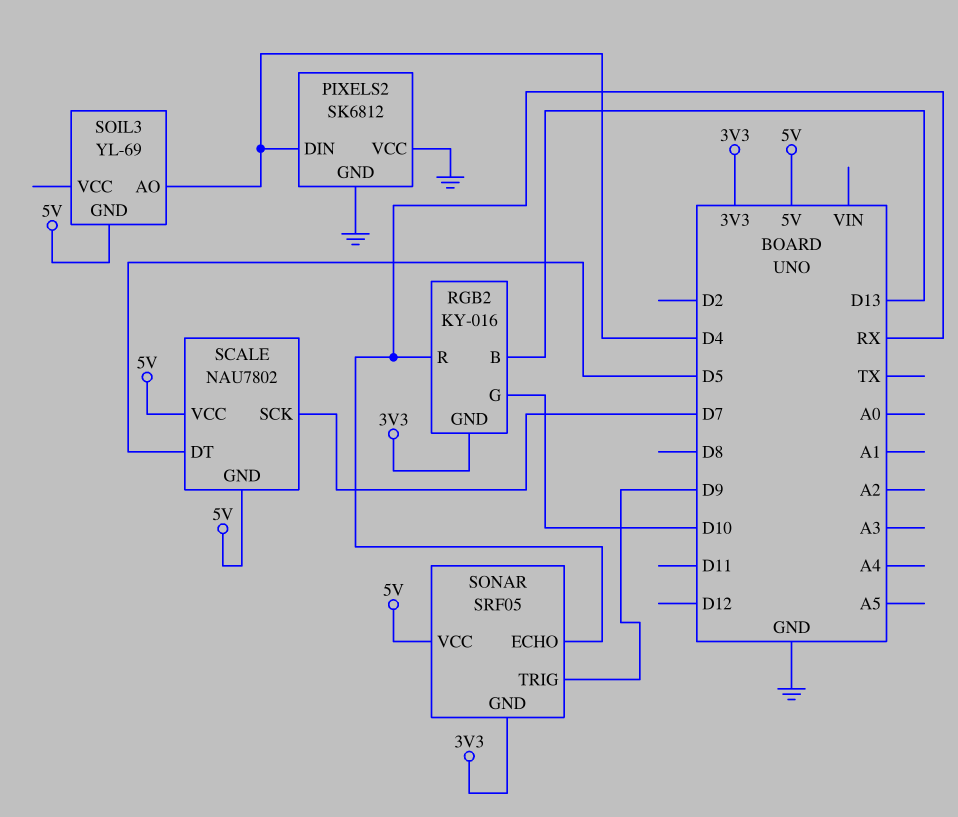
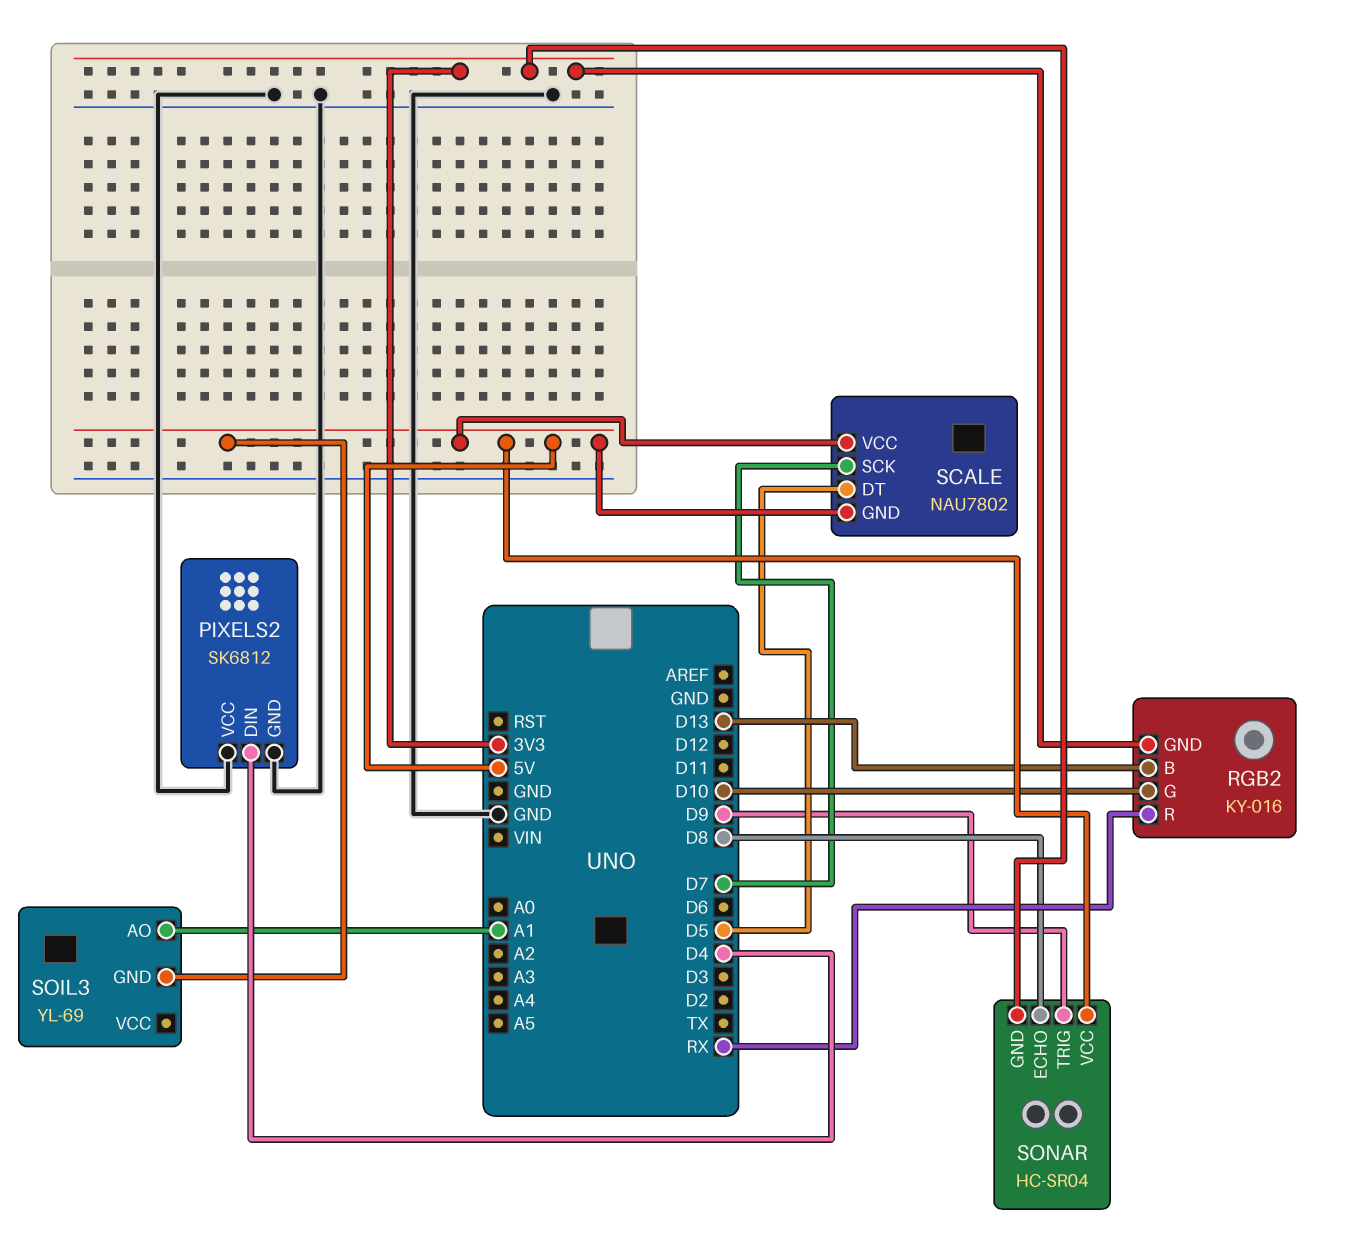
SOIL3 pin AO: D4 -> A1
SONAR: SRF05 -> HC-SR04
SONAR pin ECHO: RX -> D8

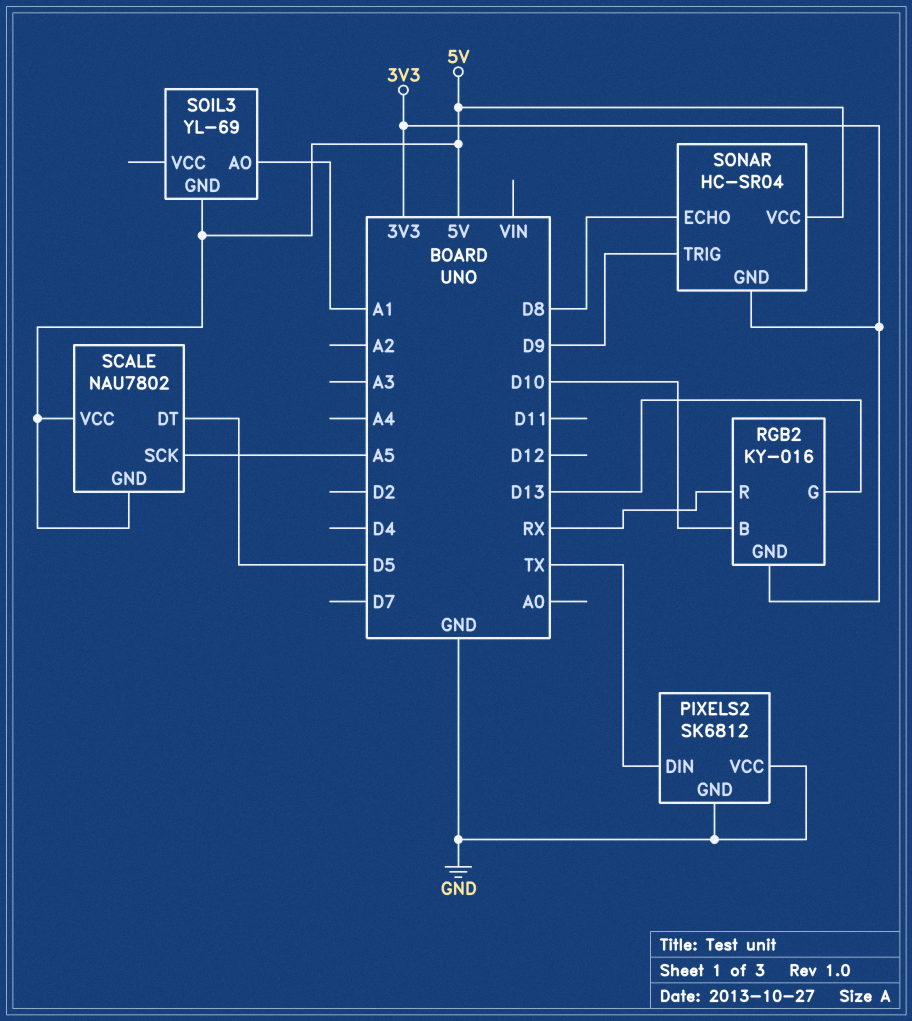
PIXELS2 pin DIN: D4 -> TX
RGB2 pin B: D13 -> D10
RGB2 pin G: D10 -> D13
SCALE pin SCK: D7 -> A5

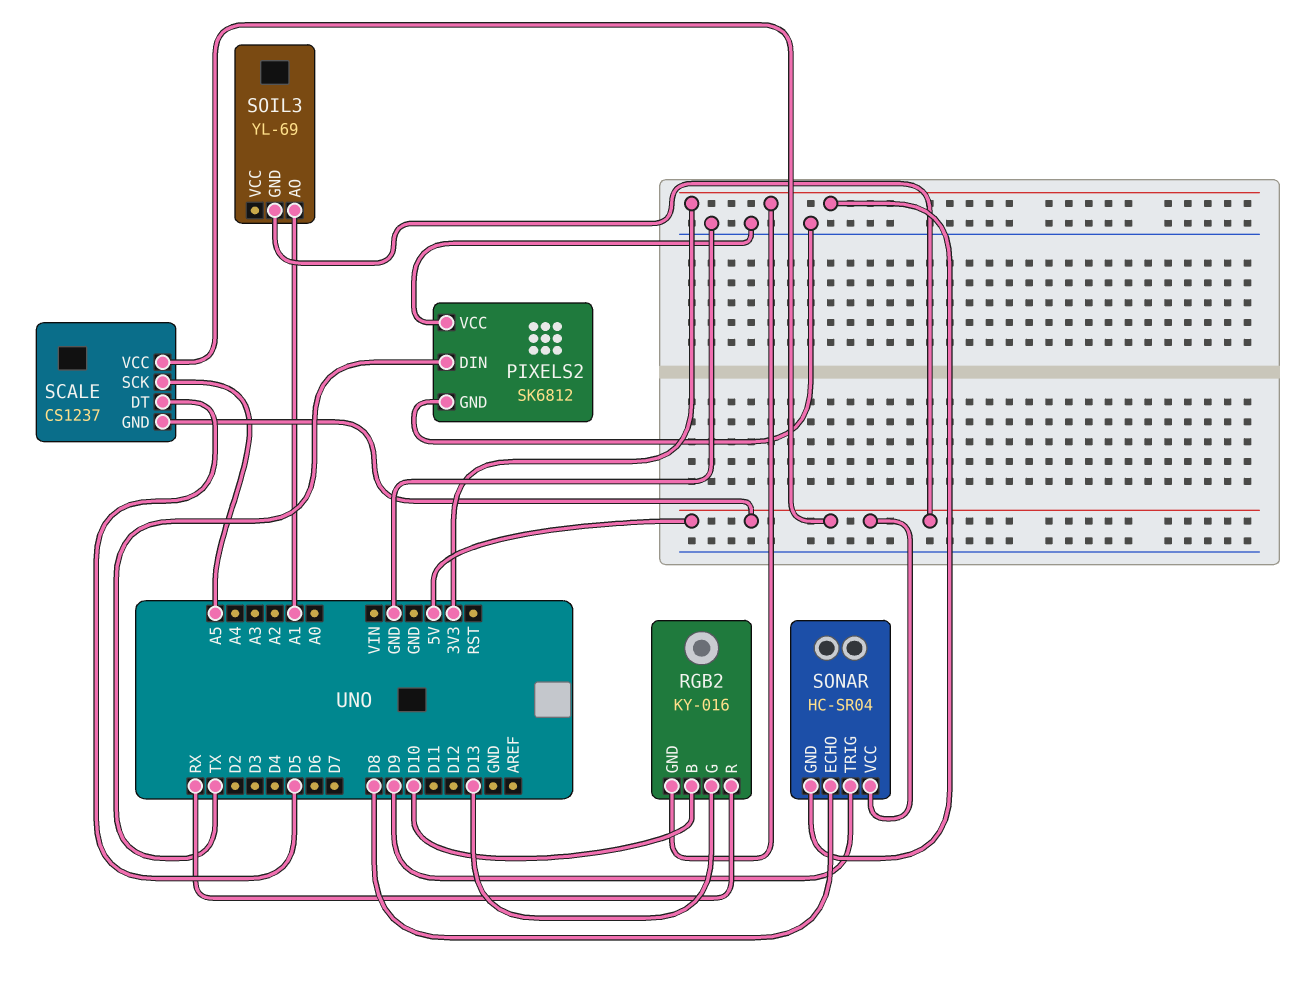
SCALE: NAU7802 -> CS1237

